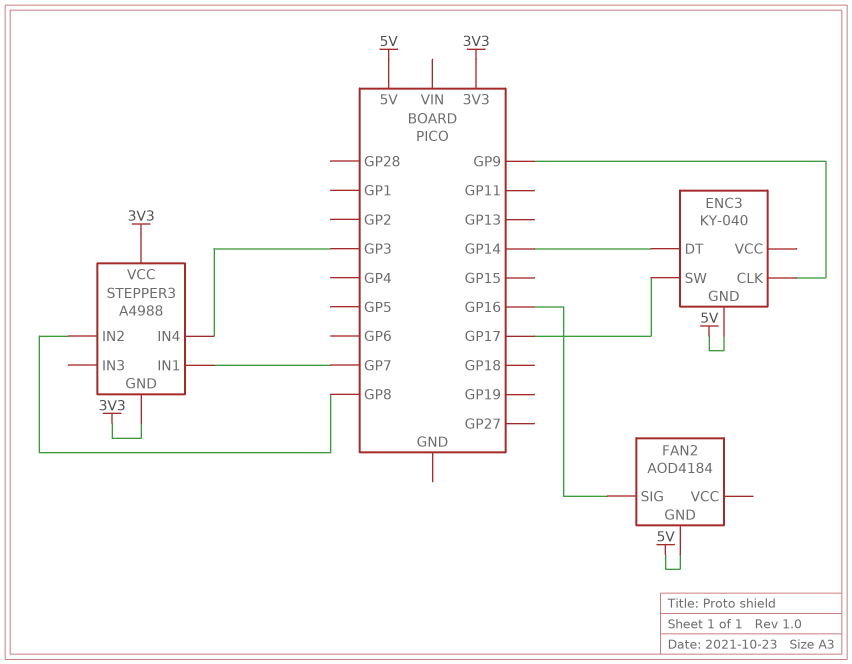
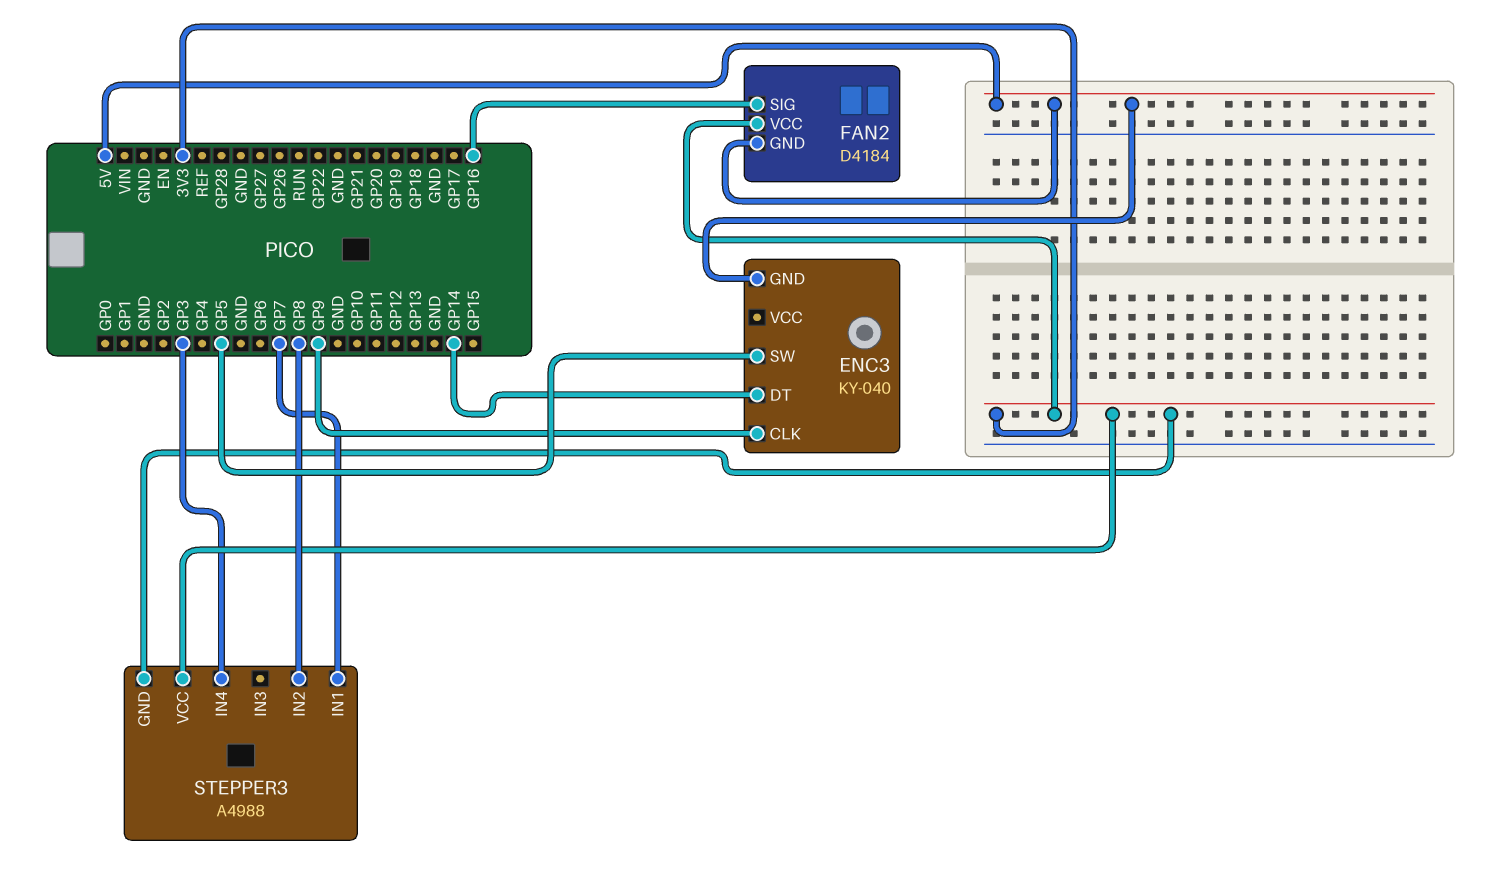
ENC3 pin SW: GP17 -> GP5
FAN2: AOD4184 -> D4184
FAN2 pin VCC: none -> 3V3

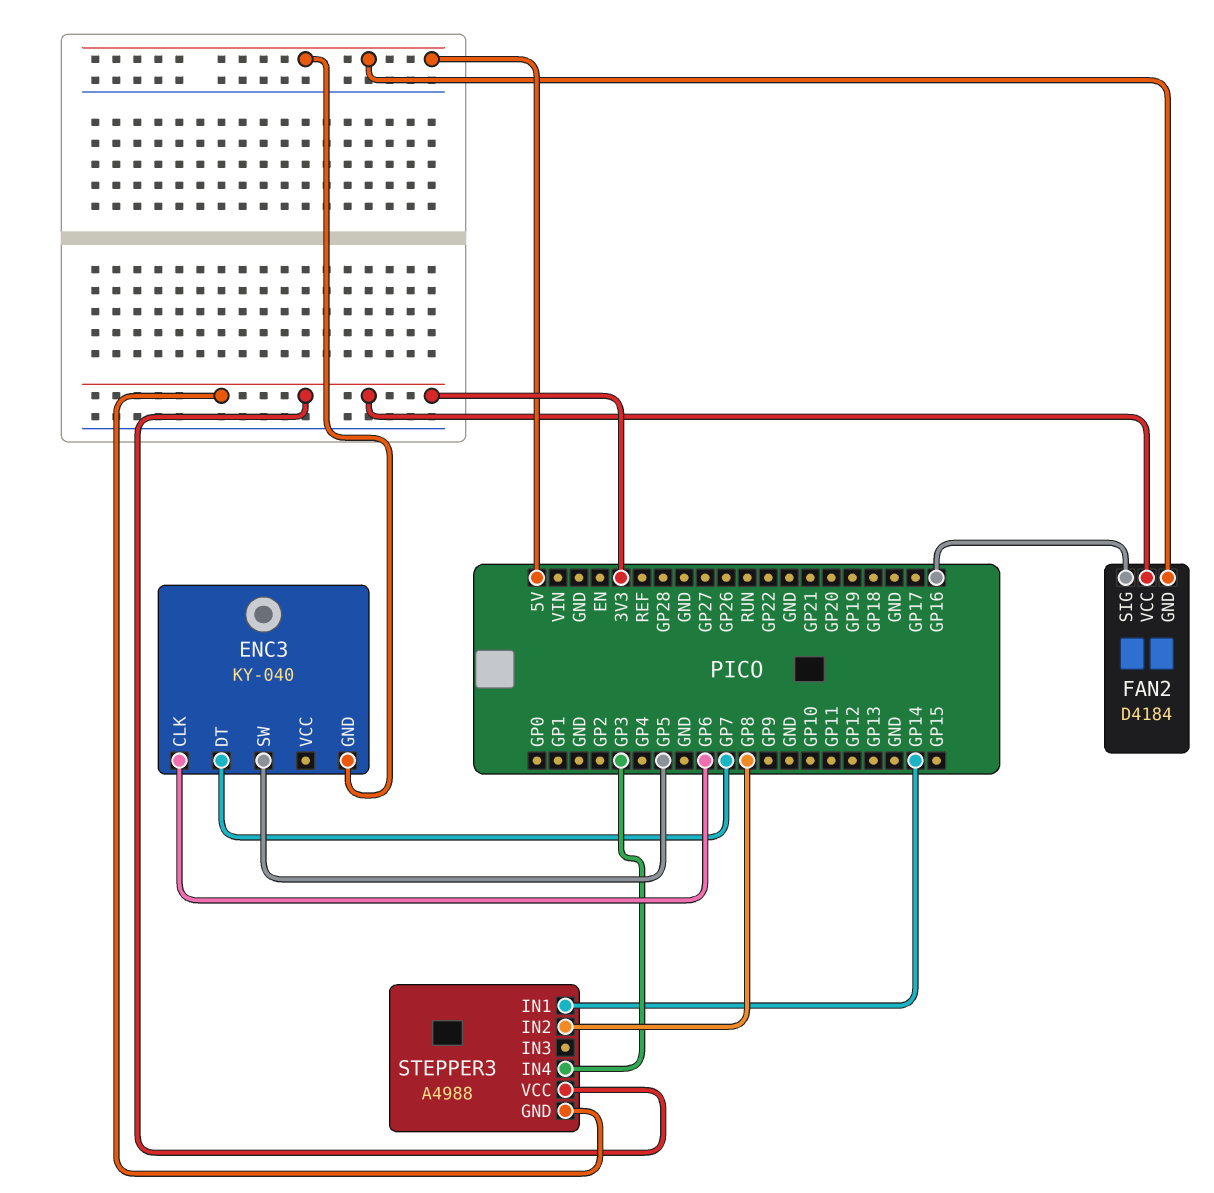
ENC3 pin CLK: GP9 -> GP6
ENC3 pin DT: GP14 -> GP7
STEPPER3 pin IN1: GP7 -> GP14

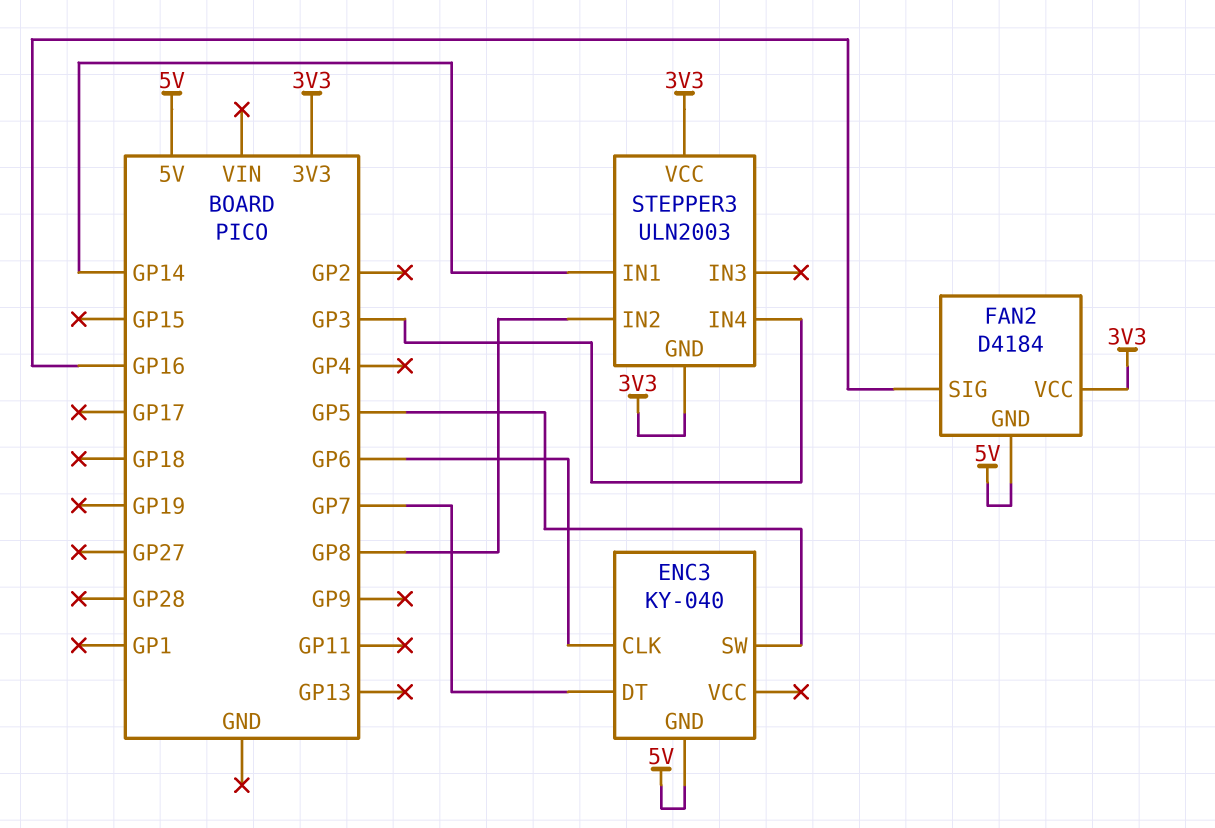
STEPPER3: A4988 -> ULN2003

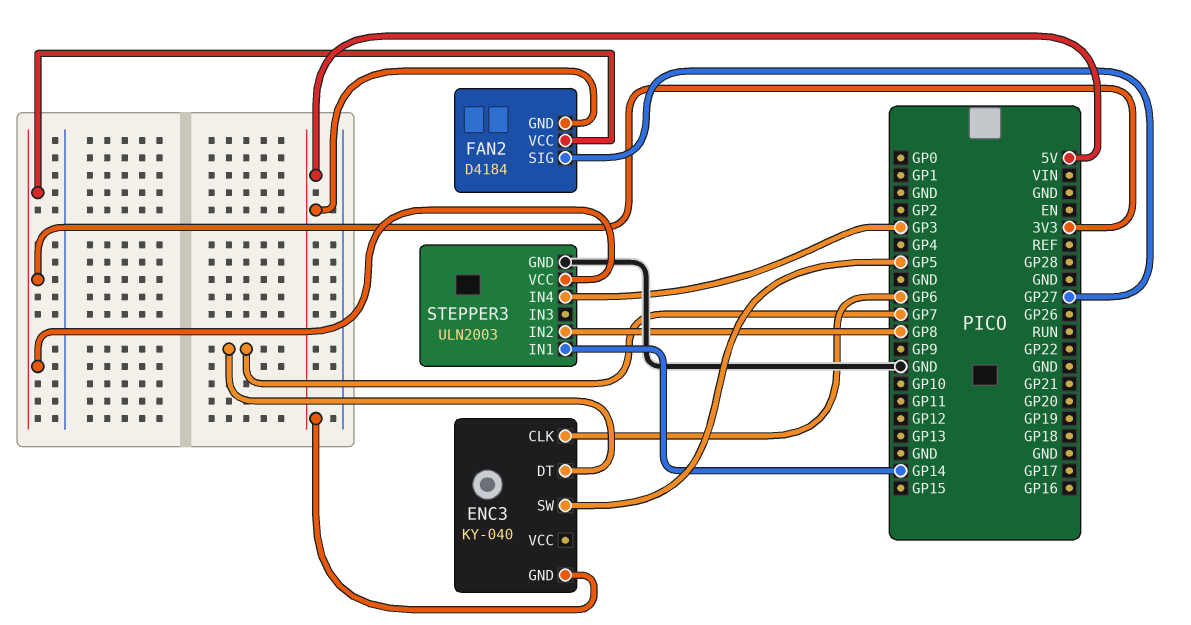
FAN2 pin SIG: GP16 -> GP27
STEPPER3 pin GND: 3V3 -> GND

